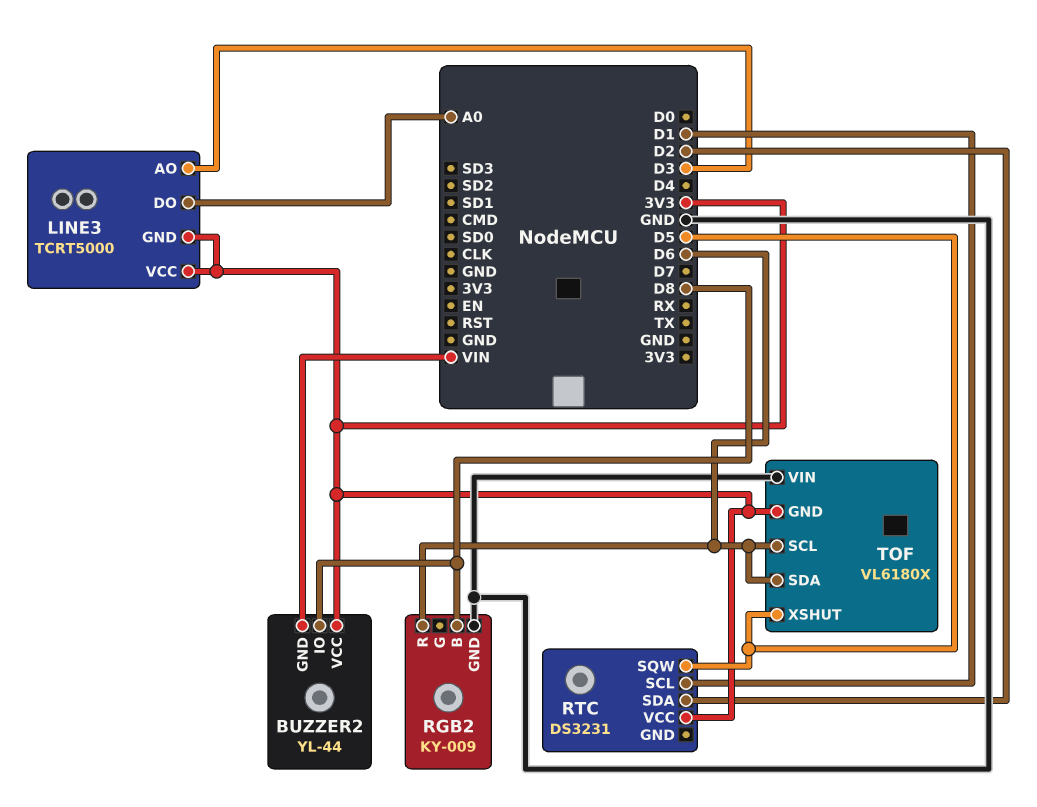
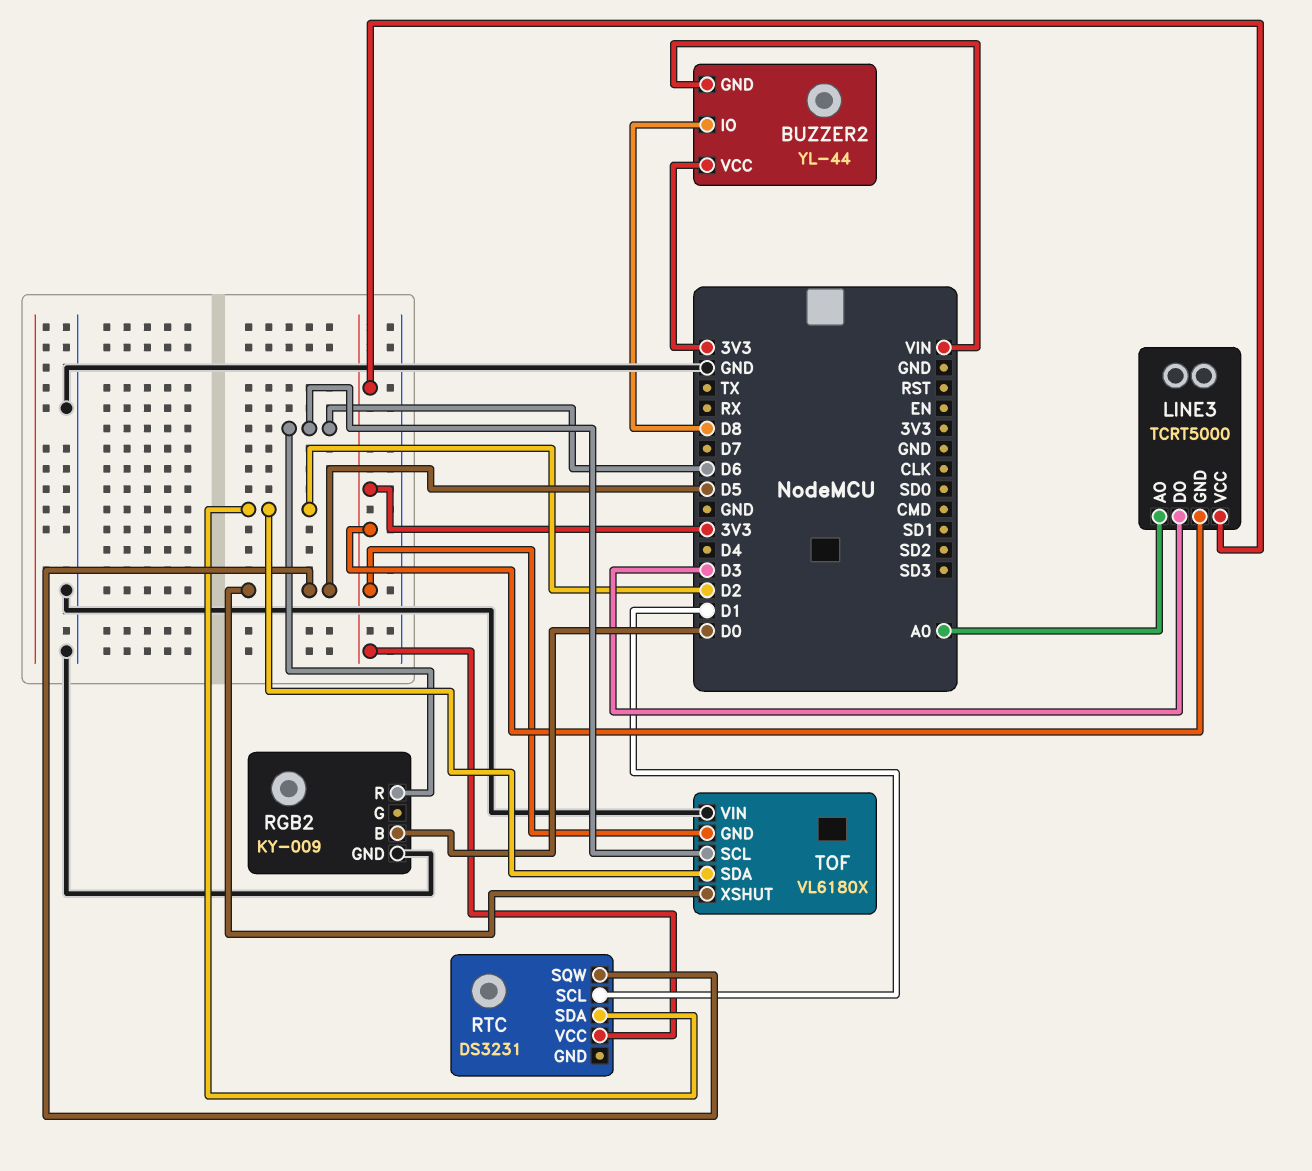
LINE3 pin AO: D3 -> A0
LINE3 pin DO: A0 -> D3
RGB2 pin B: D8 -> D0
TOF pin SDA: D6 -> D2

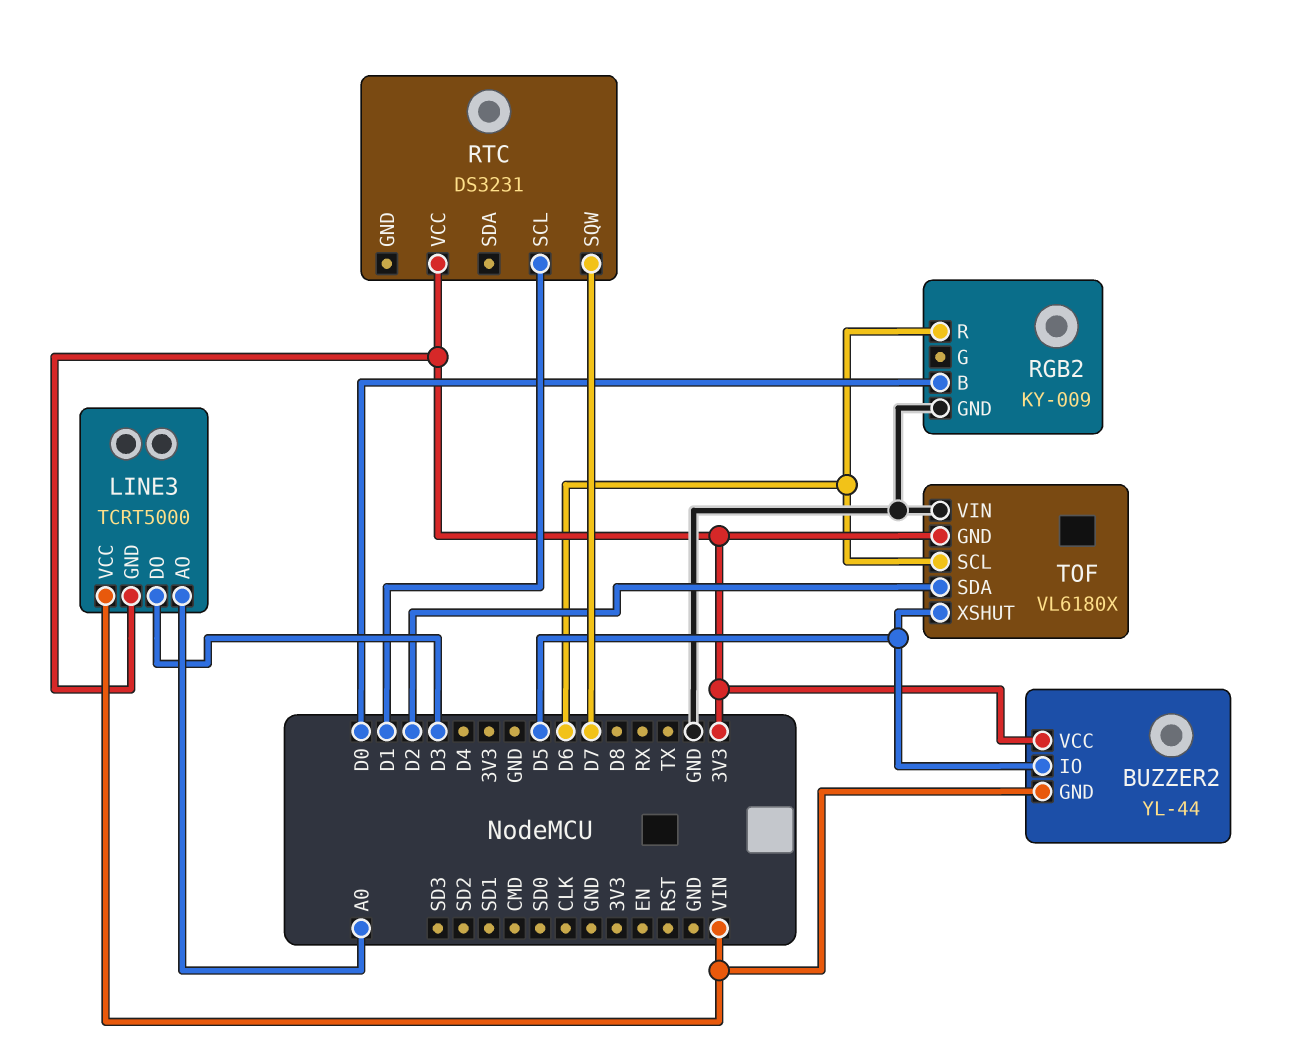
BUZZER2 pin IO: D8 -> D5
LINE3 pin VCC: 3V3 -> VIN
RTC pin SDA: D2 -> none
RTC pin SQW: D5 -> D7

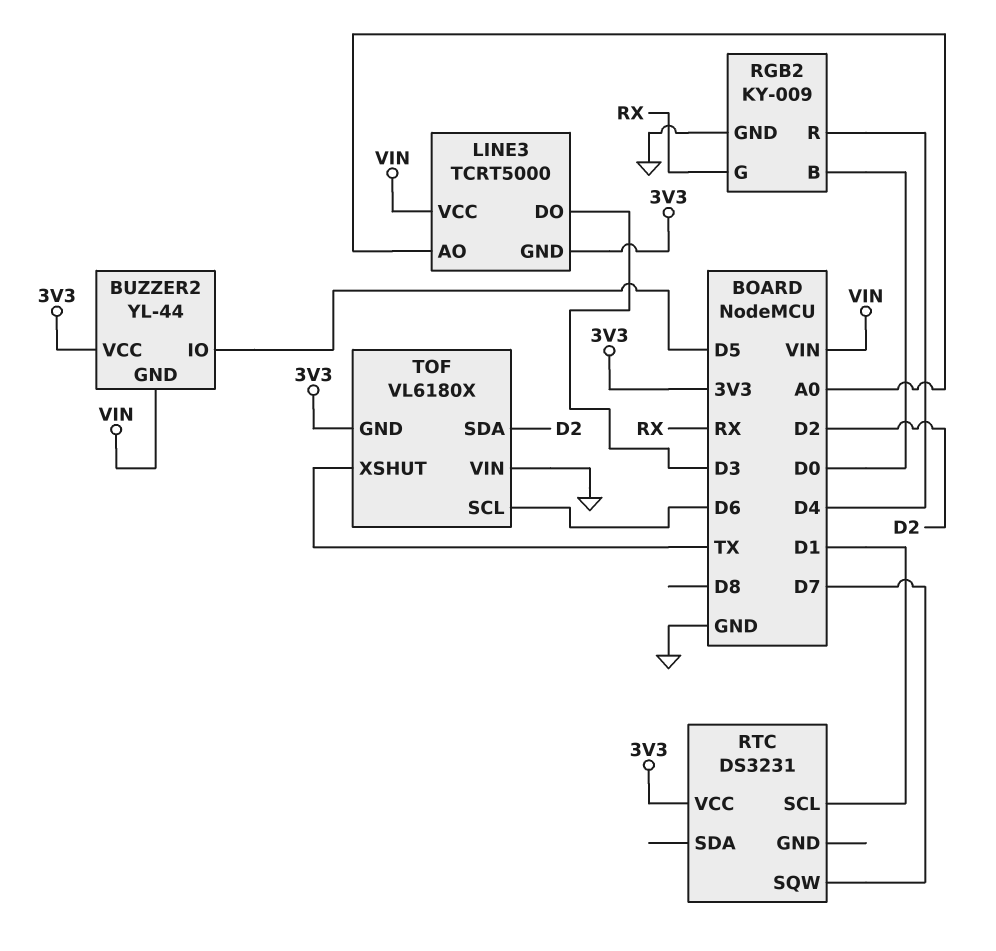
RGB2 pin G: none -> RX
RGB2 pin R: D6 -> D4
TOF pin XSHUT: D5 -> TX

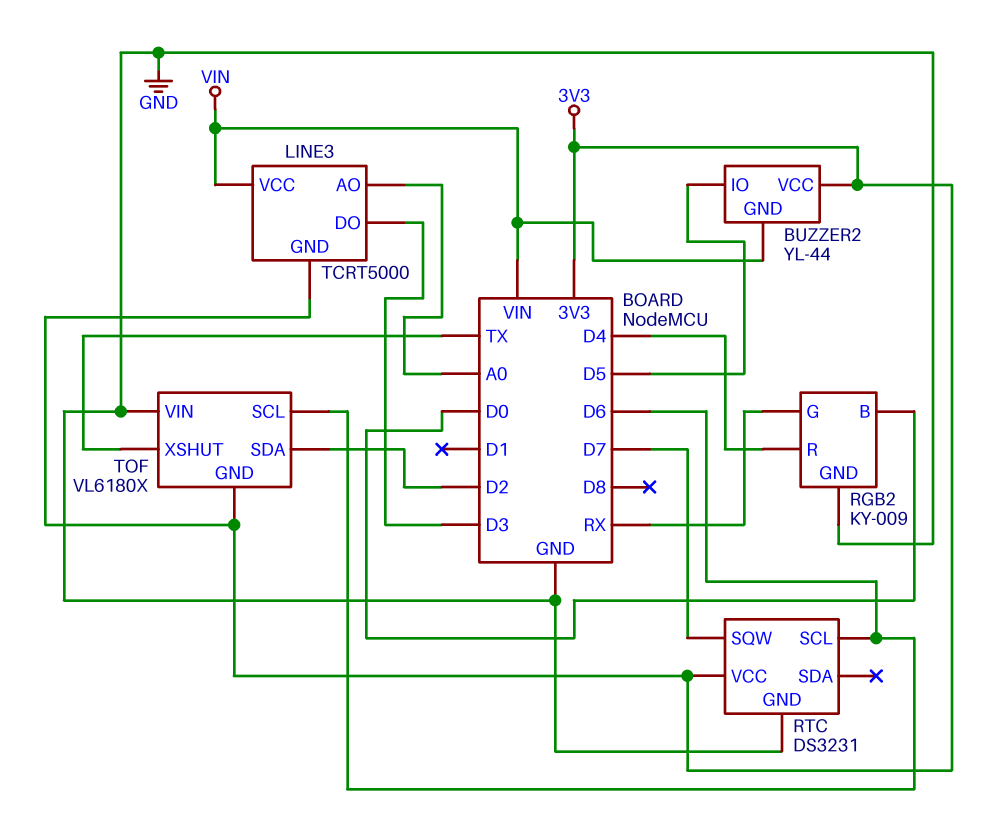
RTC pin GND: none -> GND
RTC pin SCL: D1 -> D6

